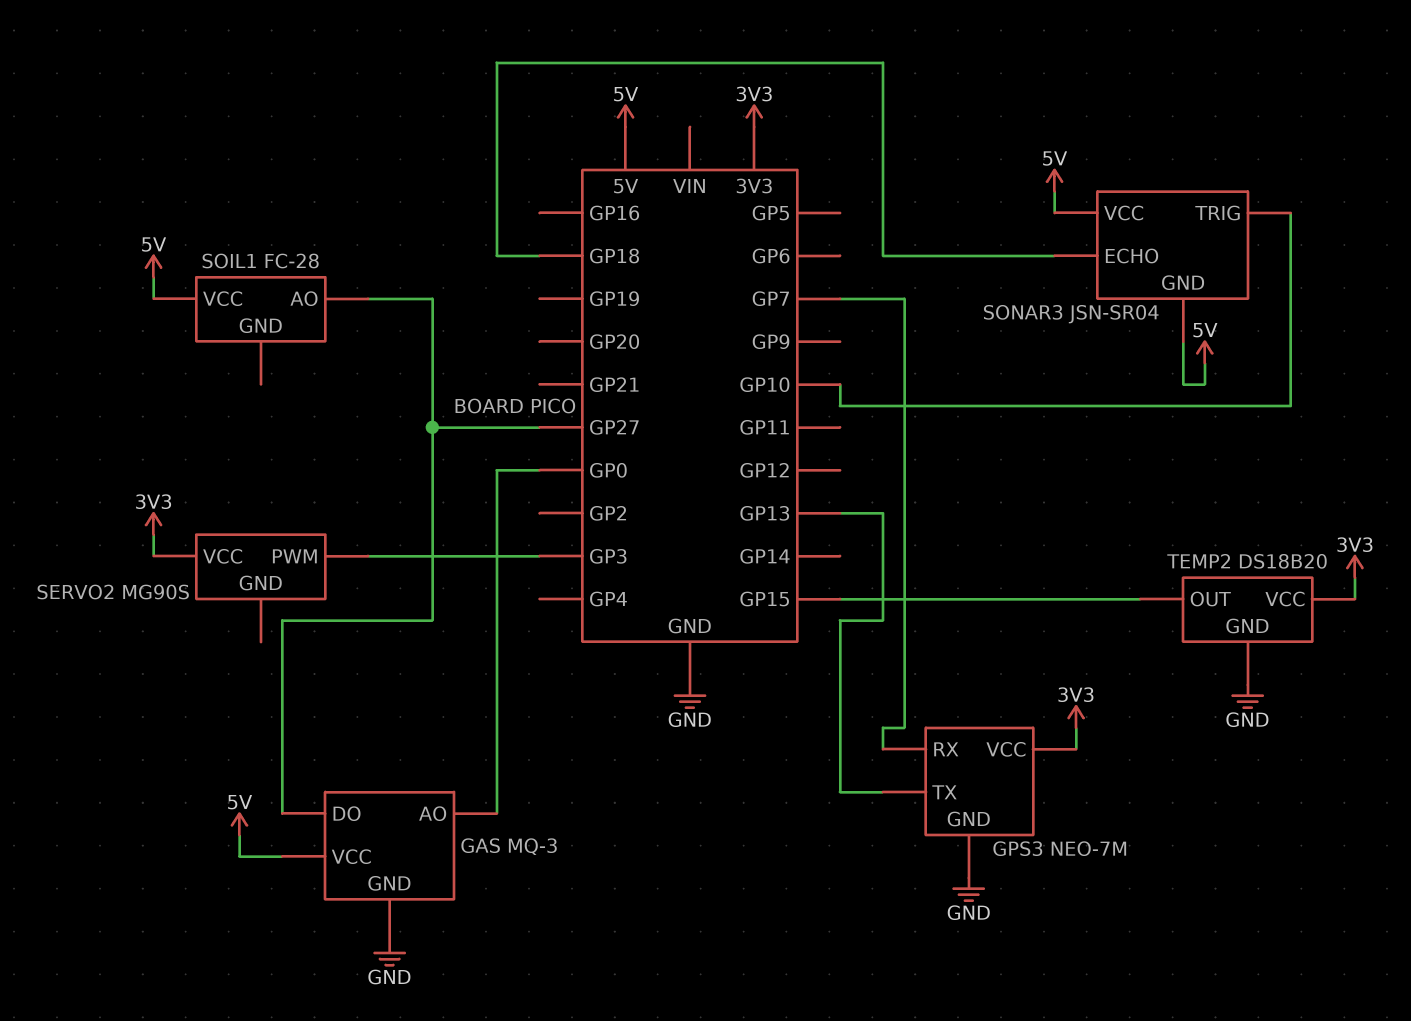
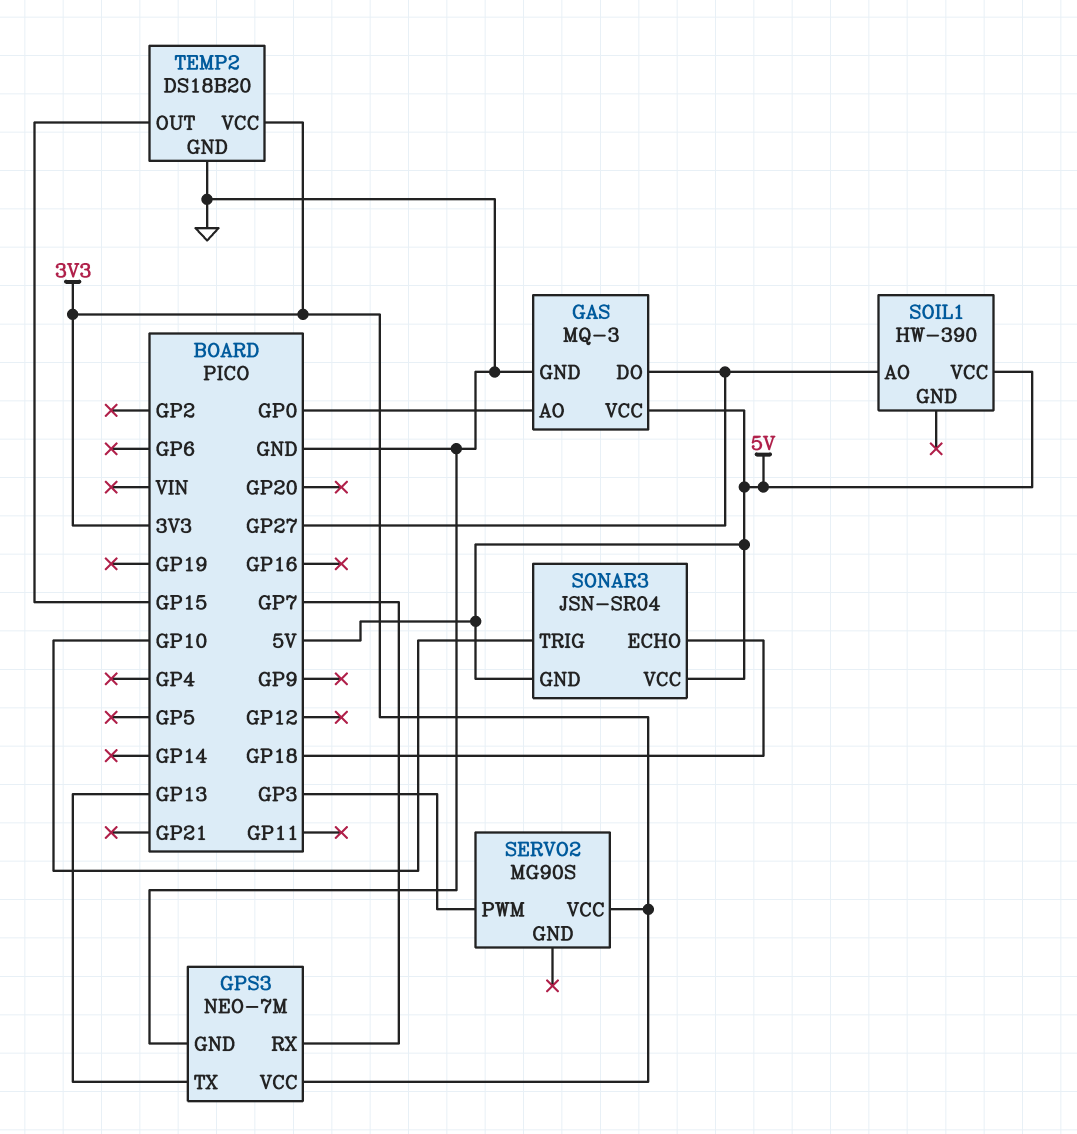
SOIL1: FC-28 -> HW-390

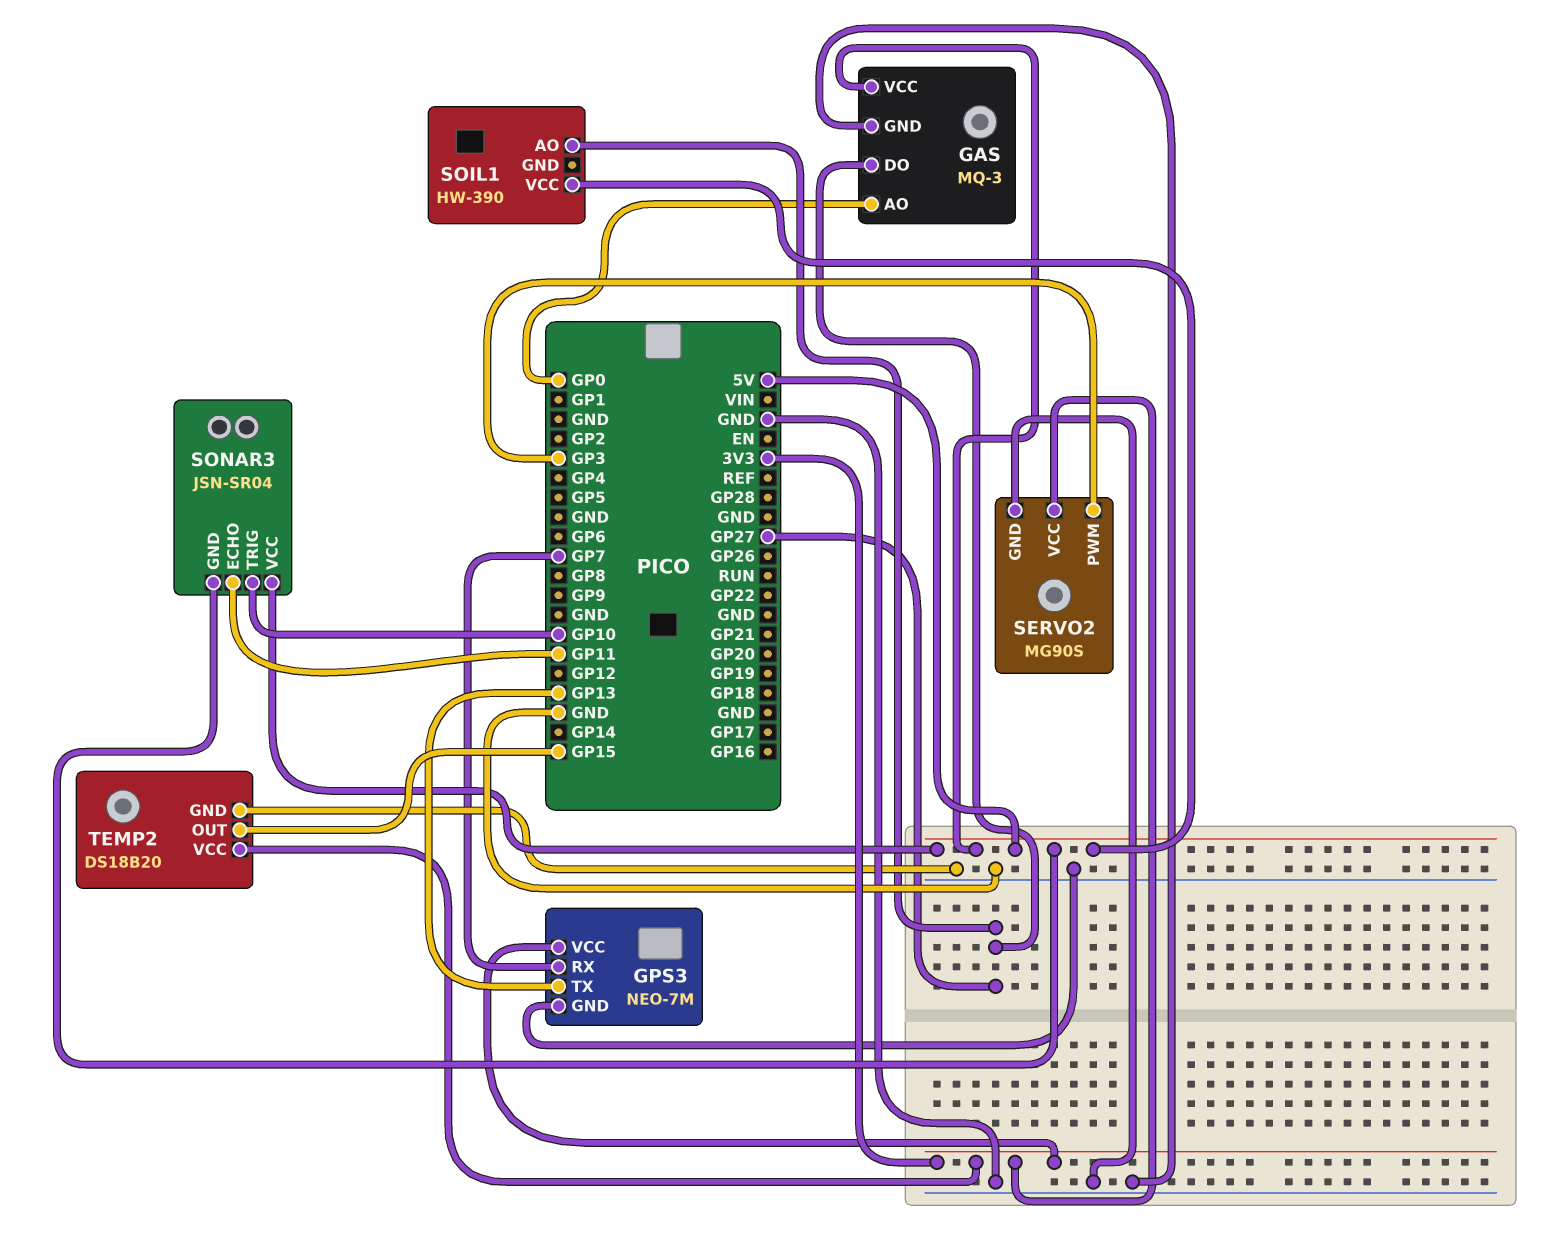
SERVO2 pin GND: none -> GND
SONAR3 pin ECHO: GP18 -> GP11

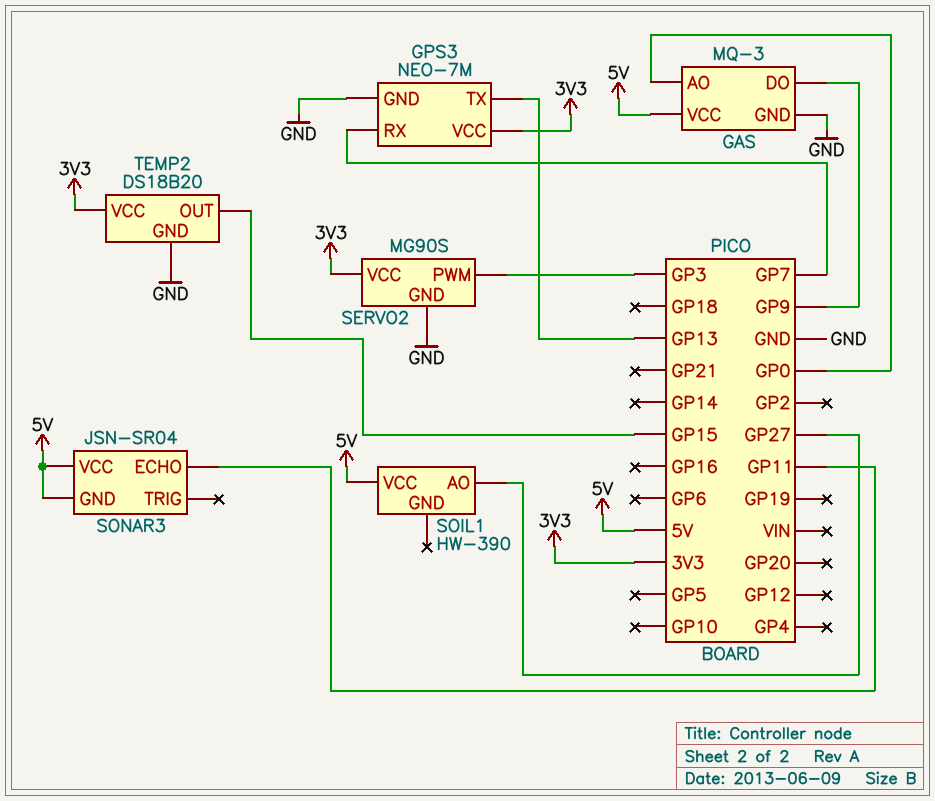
GAS pin DO: GP27 -> GP9
SONAR3 pin TRIG: GP10 -> none

